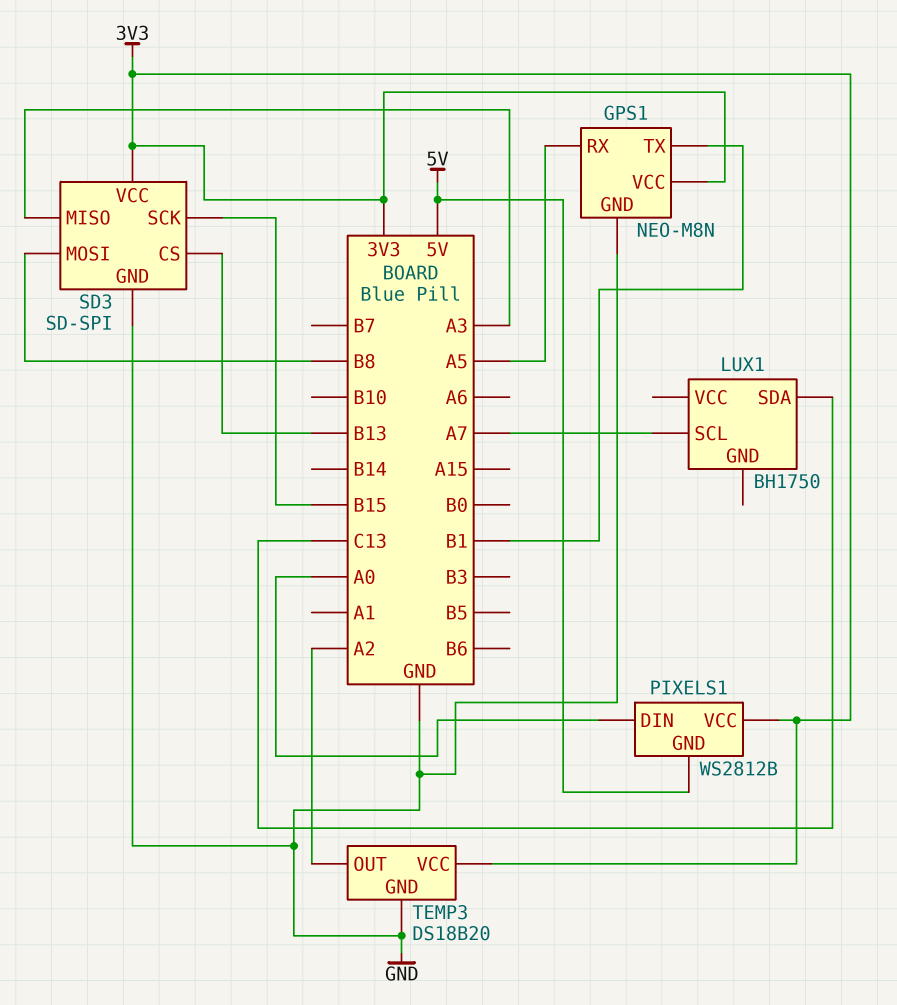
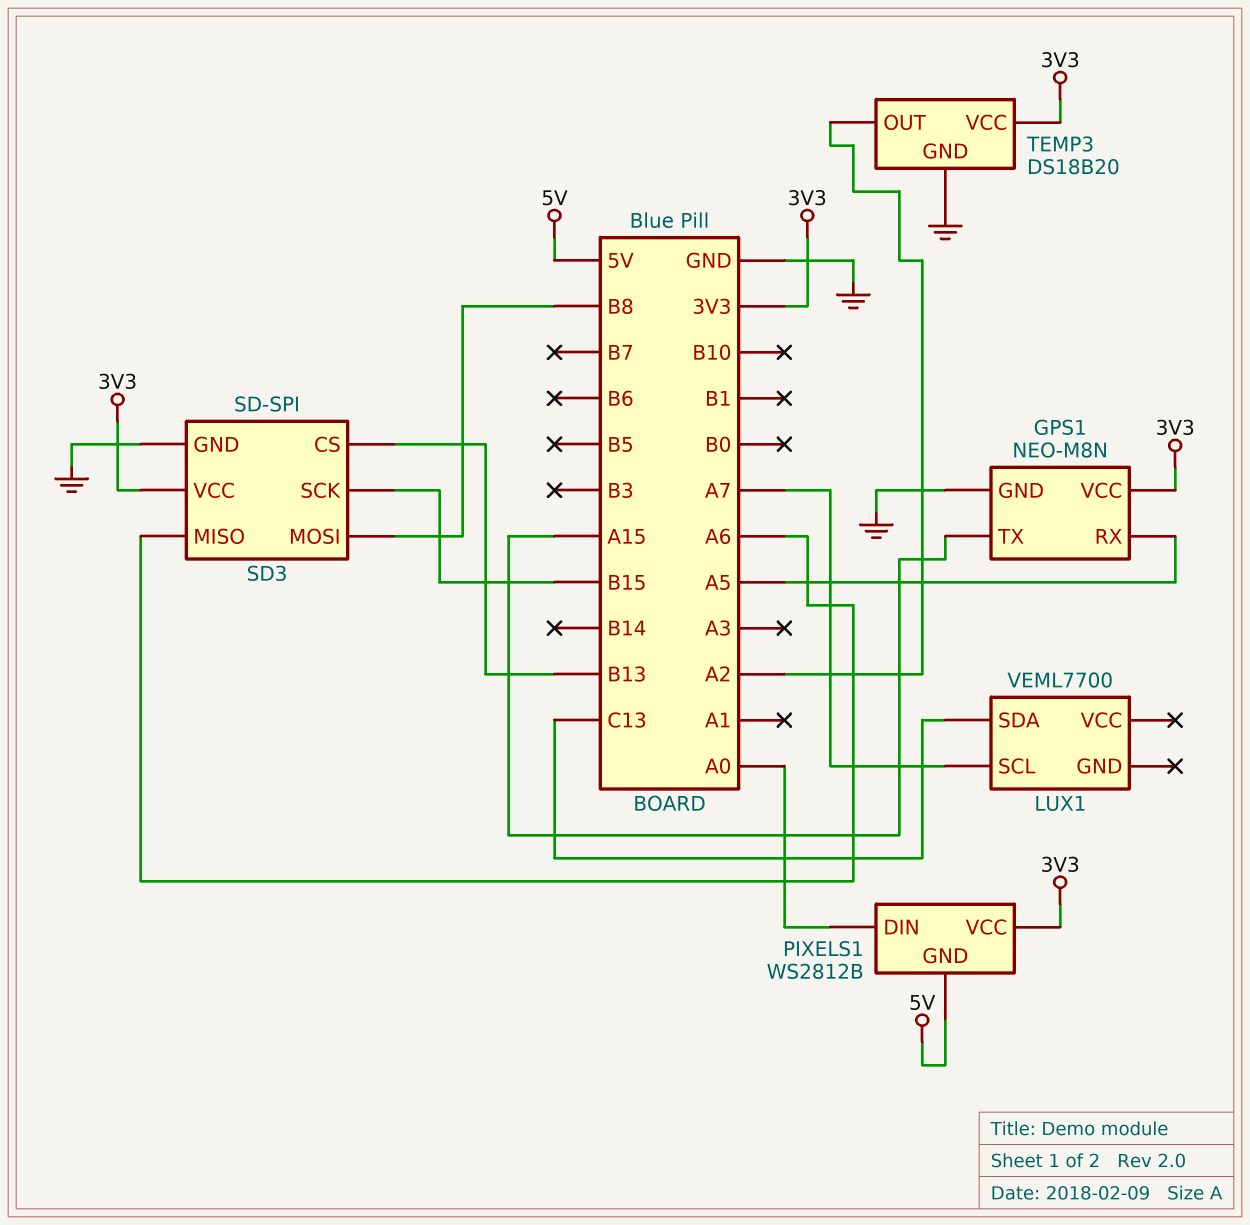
GPS1 pin TX: B1 -> A15
LUX1: BH1750 -> VEML7700
SD3 pin MISO: A3 -> A6

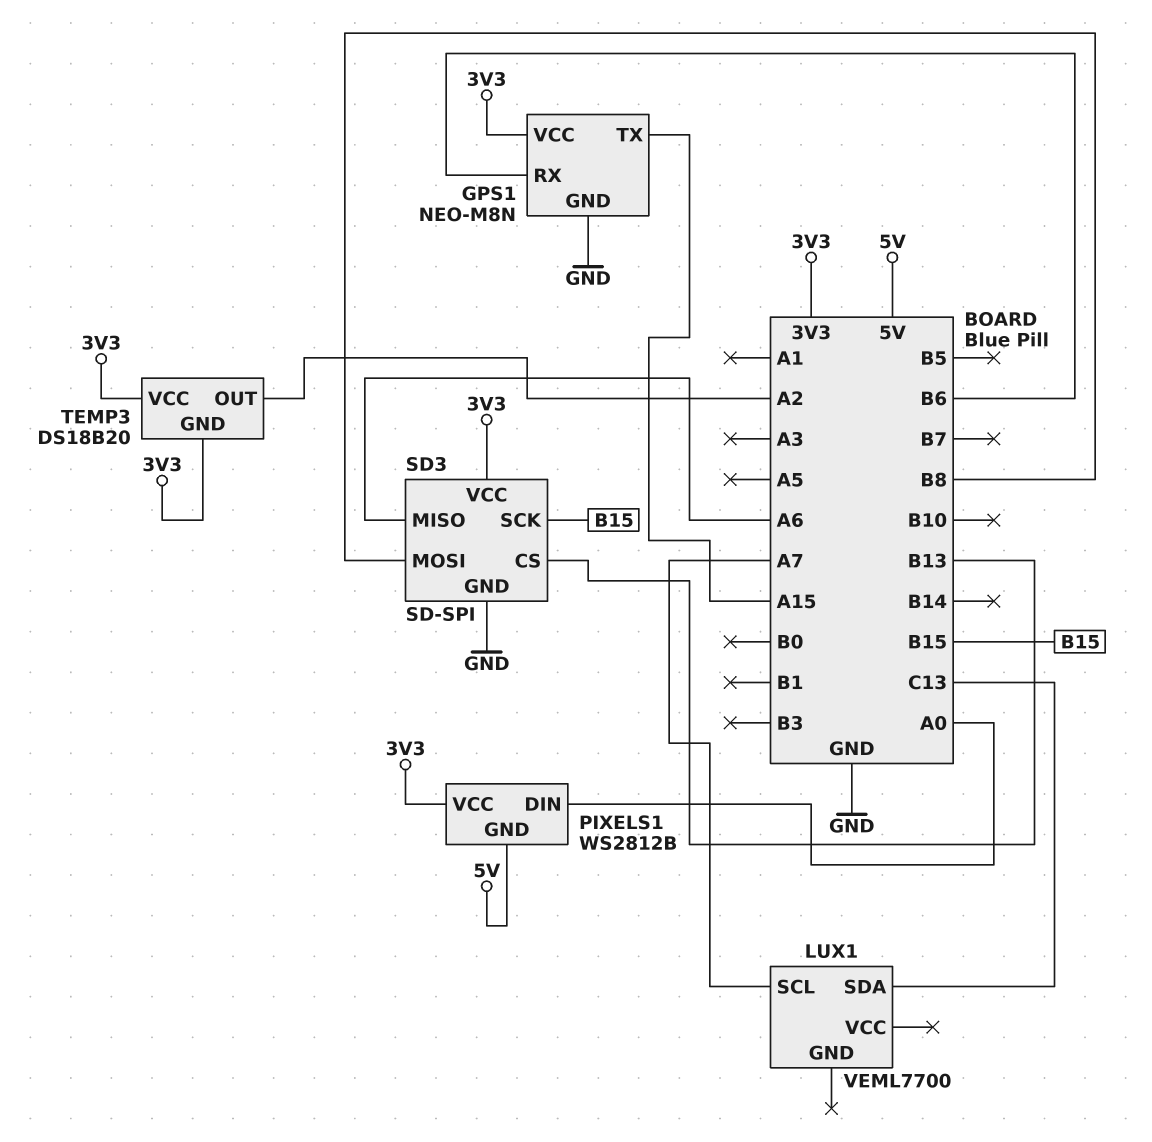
GPS1 pin RX: A5 -> B6
TEMP3 pin GND: GND -> 3V3

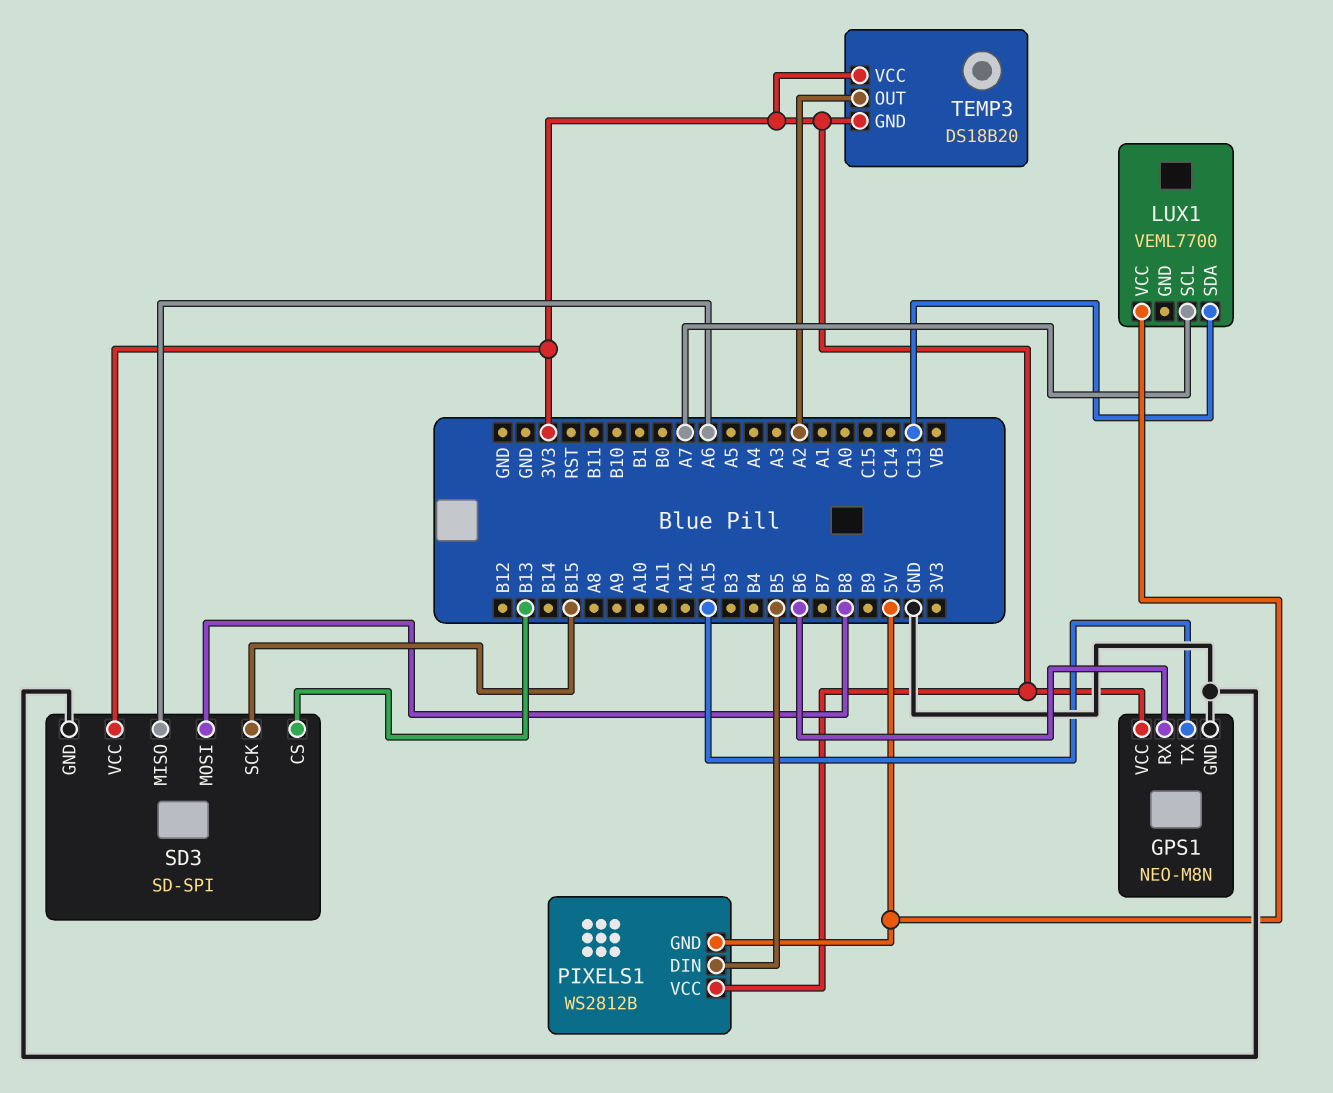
LUX1 pin VCC: none -> 5V
PIXELS1 pin DIN: A0 -> B5

